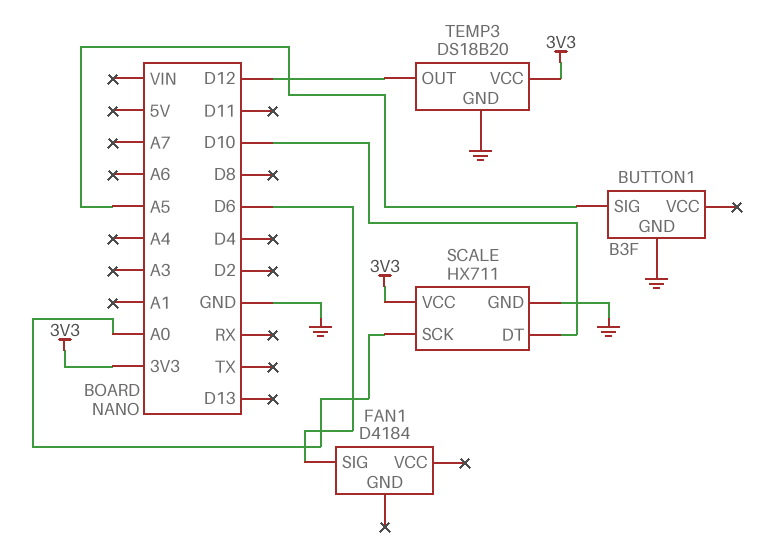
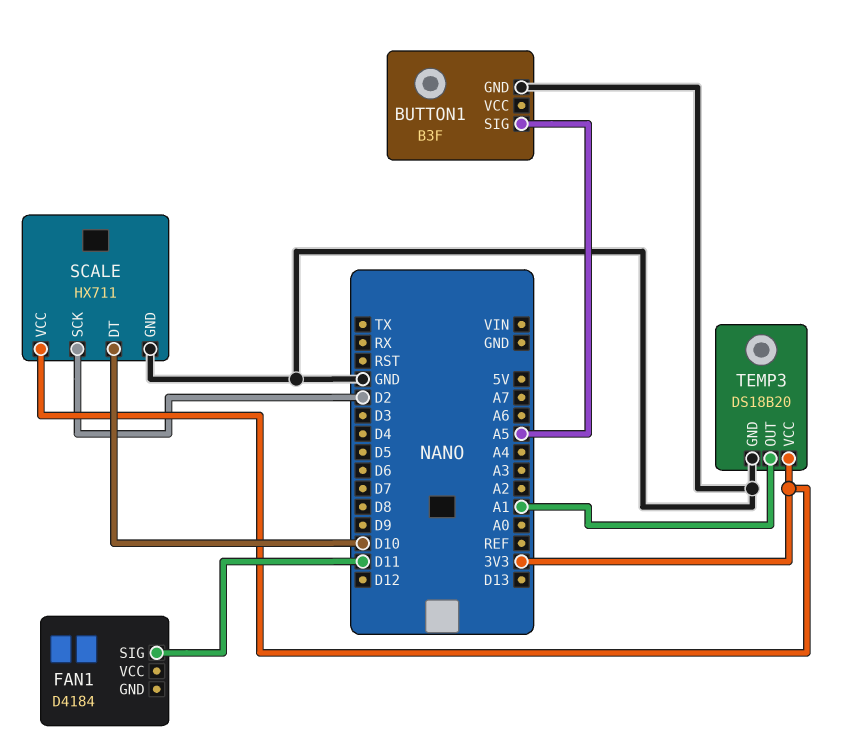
FAN1 pin SIG: D6 -> D11
SCALE pin SCK: A0 -> D2
TEMP3 pin OUT: D12 -> A1

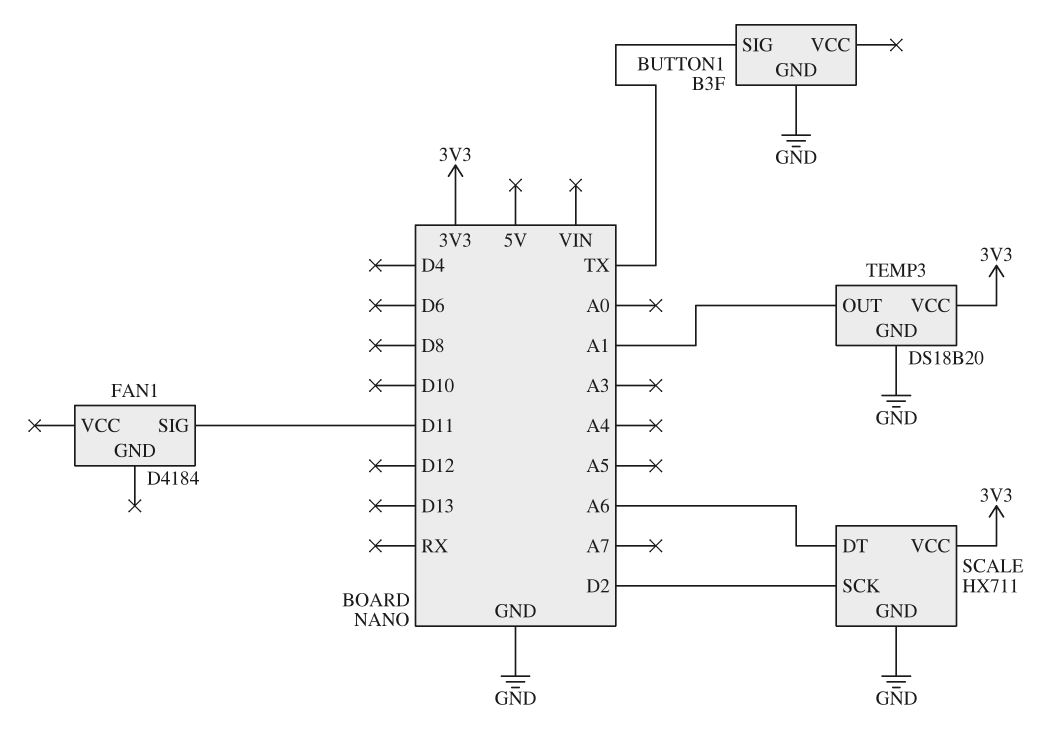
BUTTON1 pin SIG: A5 -> TX
SCALE pin DT: D10 -> A6

